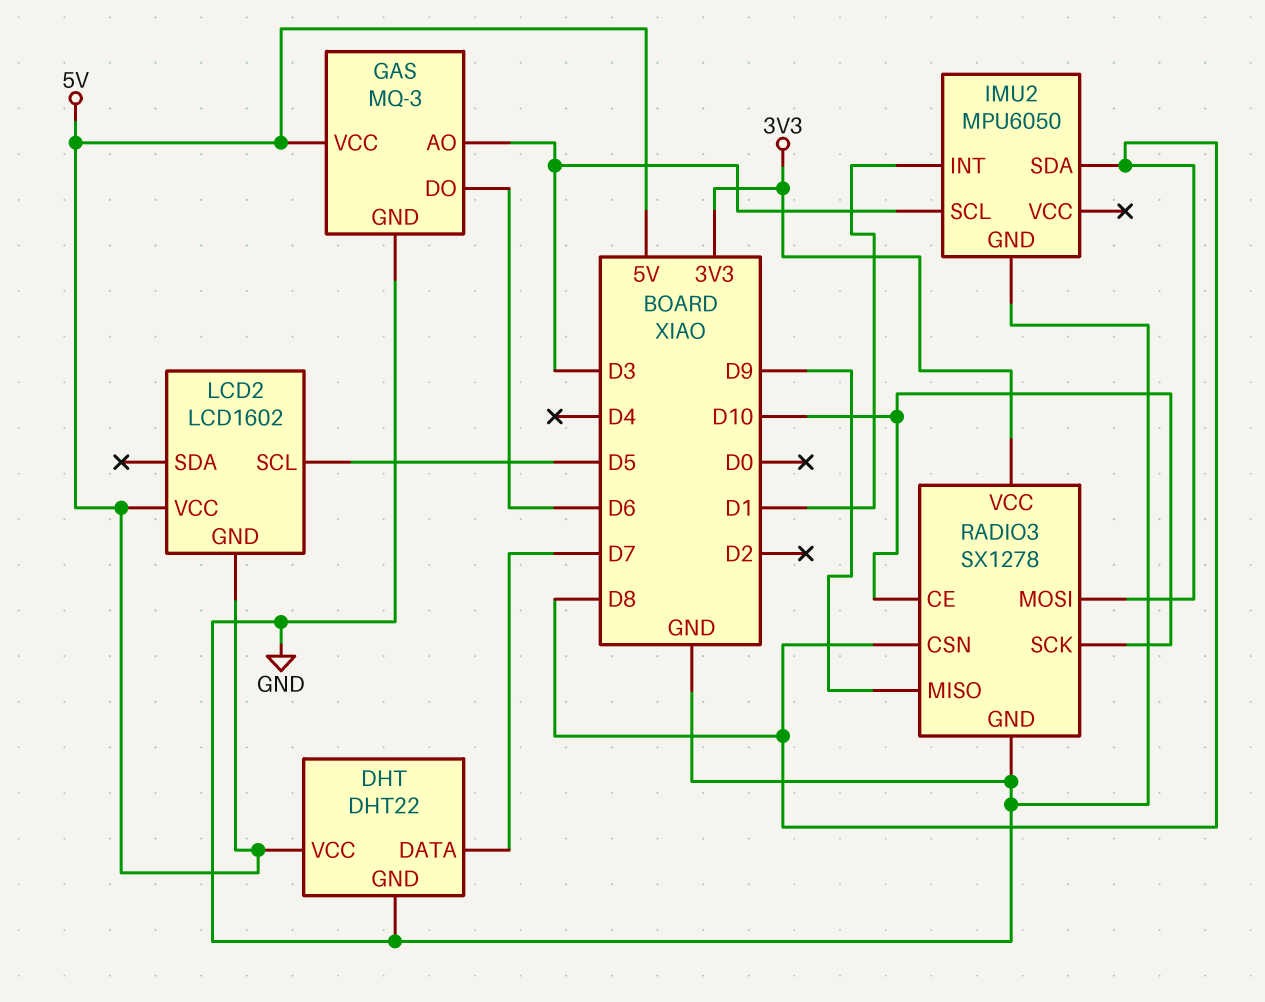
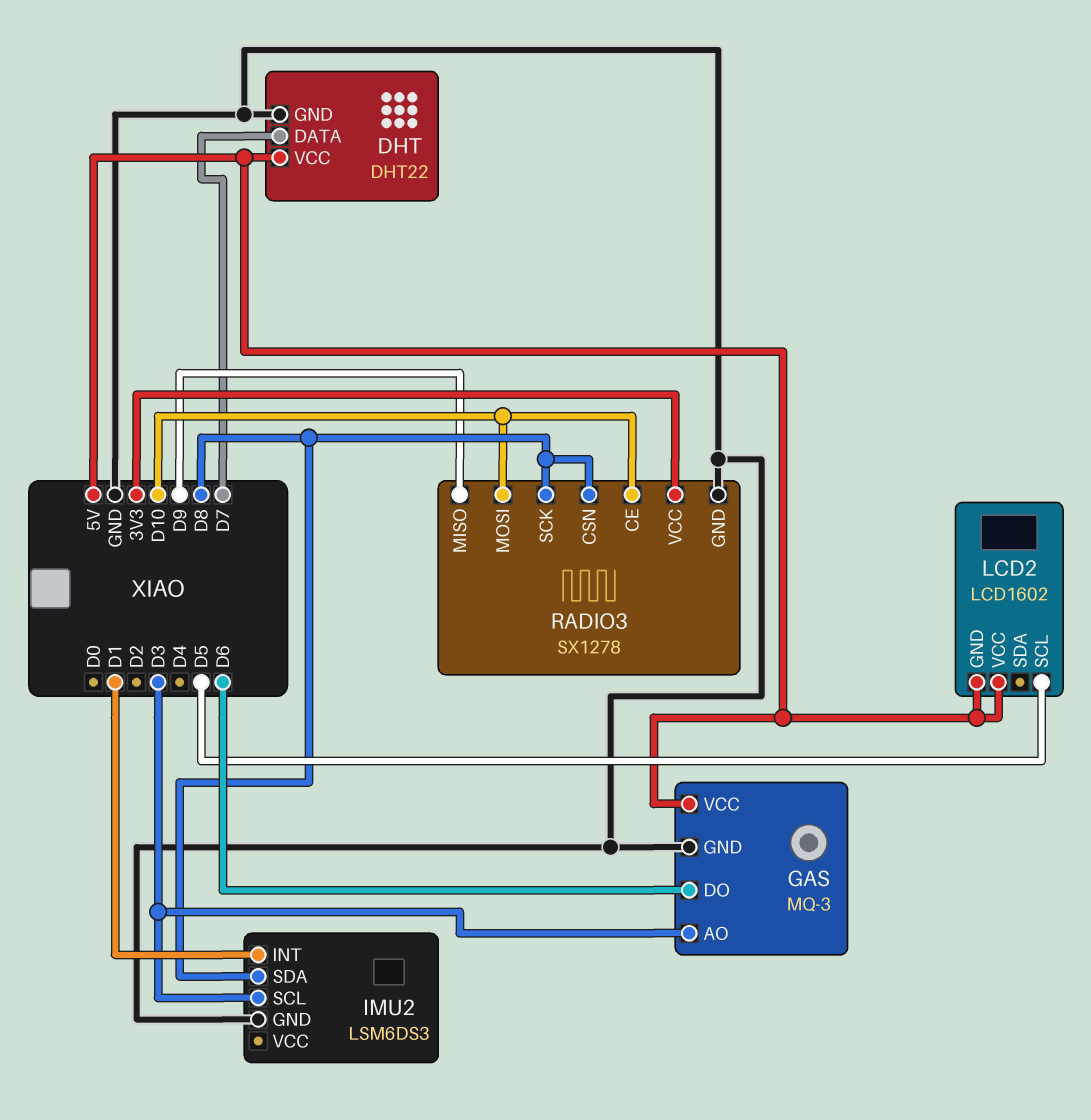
IMU2: MPU6050 -> LSM6DS3
RADIO3 pin MOSI: D8 -> D10
RADIO3 pin SCK: D10 -> D8

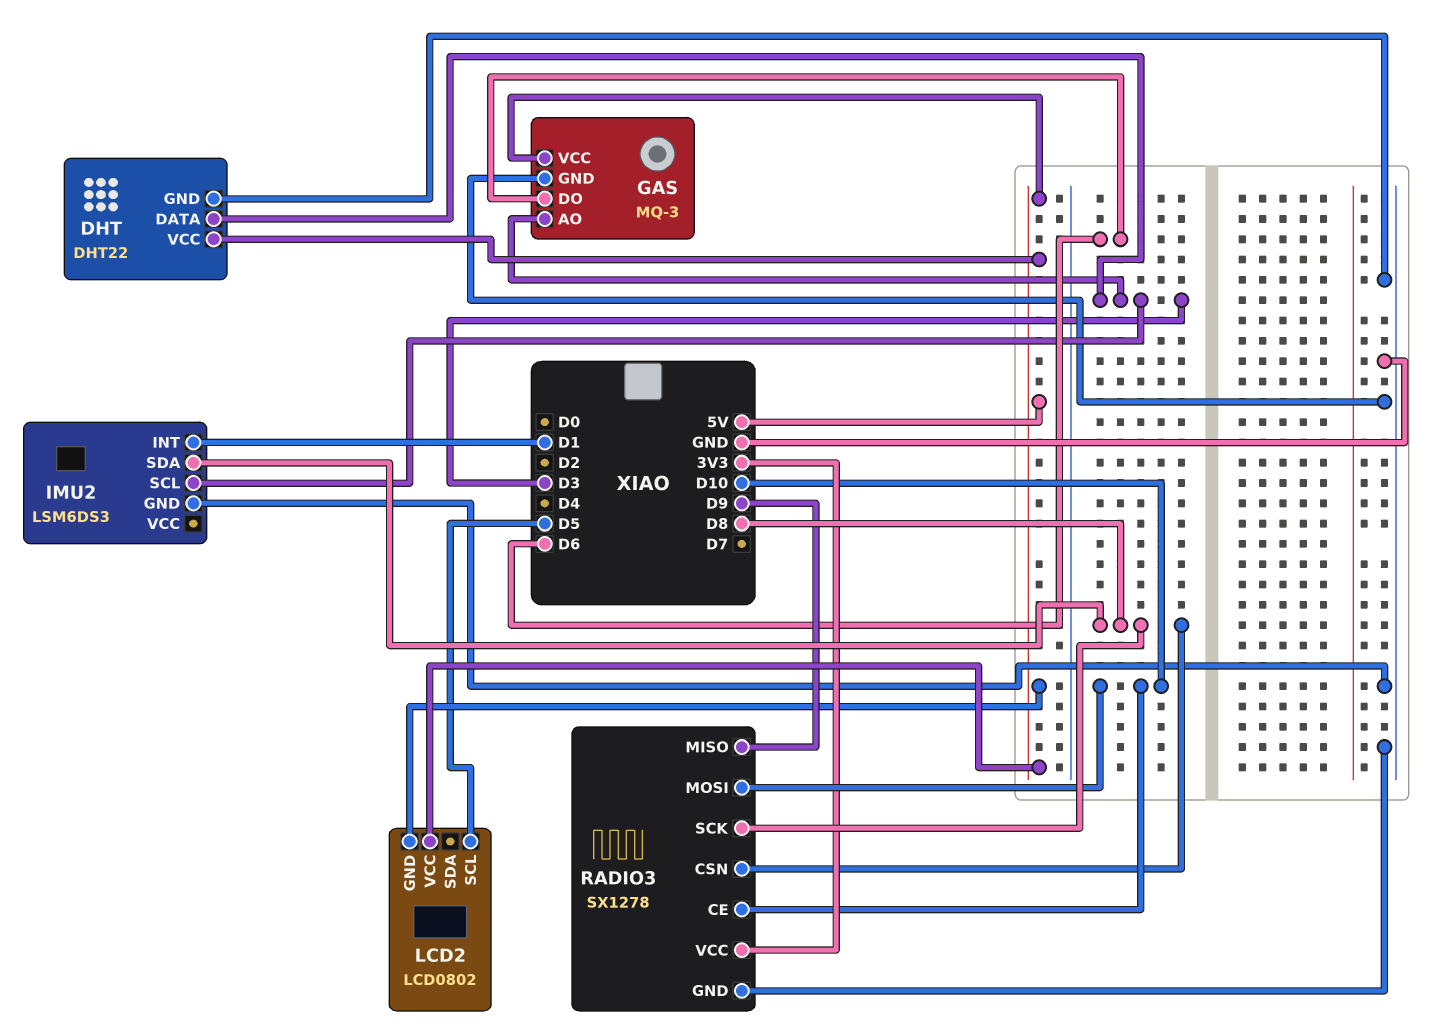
DHT pin DATA: D7 -> D3
LCD2: LCD1602 -> LCD0802

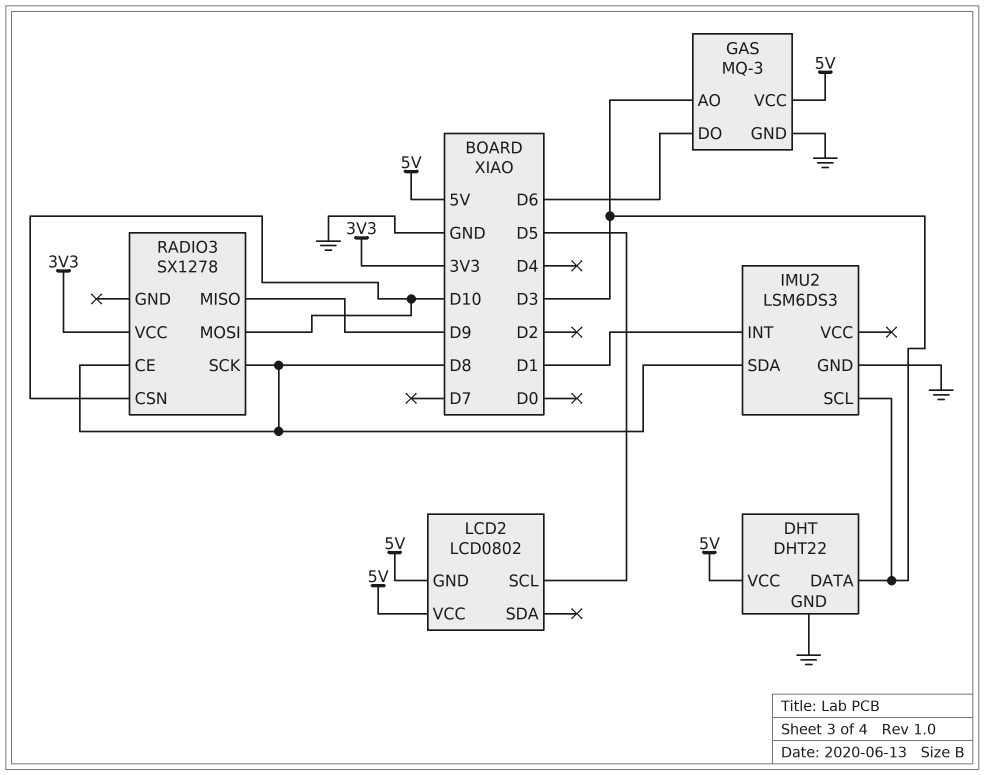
RADIO3 pin CE: D10 -> D8
RADIO3 pin CSN: D8 -> D10
RADIO3 pin GND: GND -> none

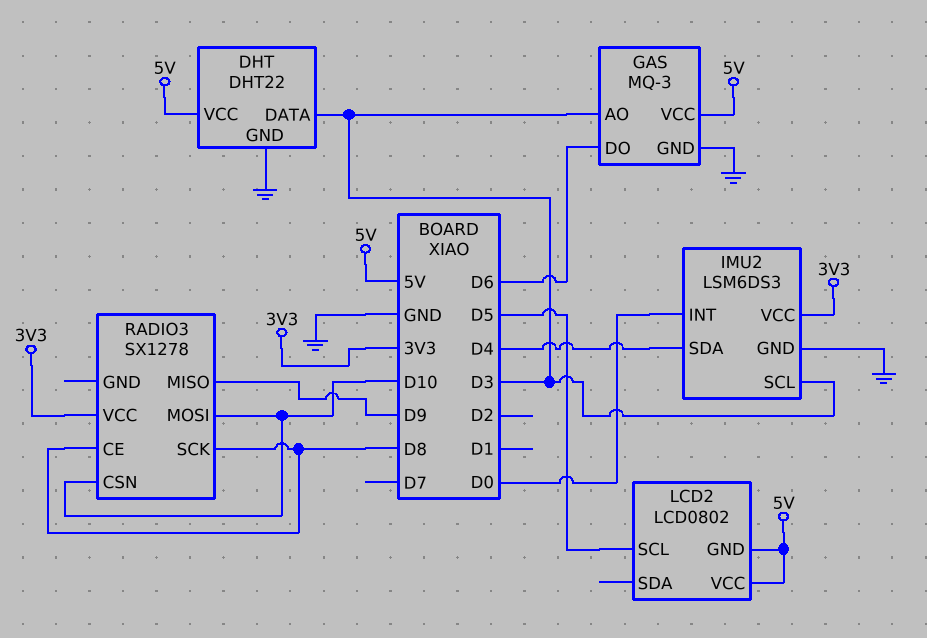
IMU2 pin INT: D1 -> D0
IMU2 pin SDA: D8 -> D4
IMU2 pin VCC: none -> 3V3

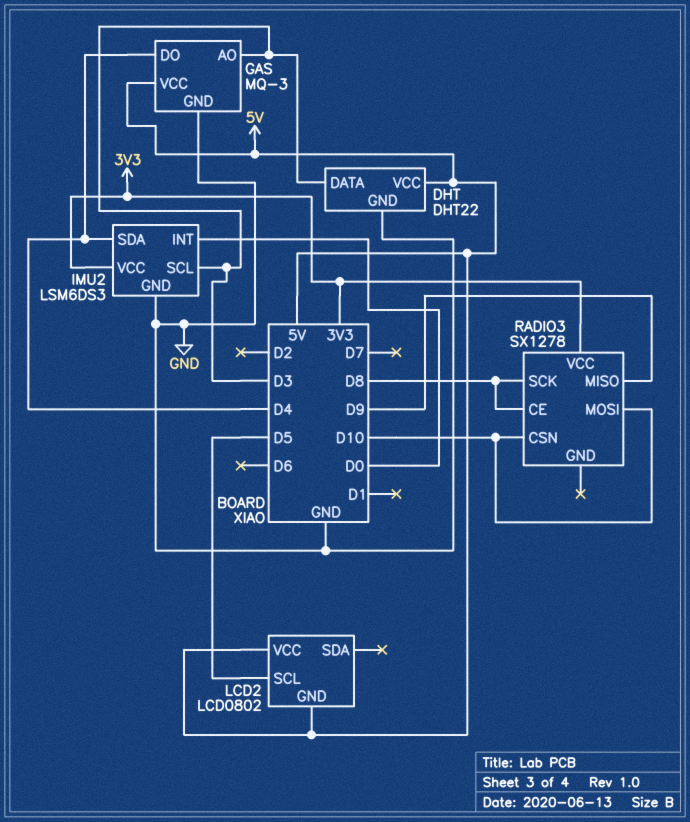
GAS pin DO: D6 -> D4

